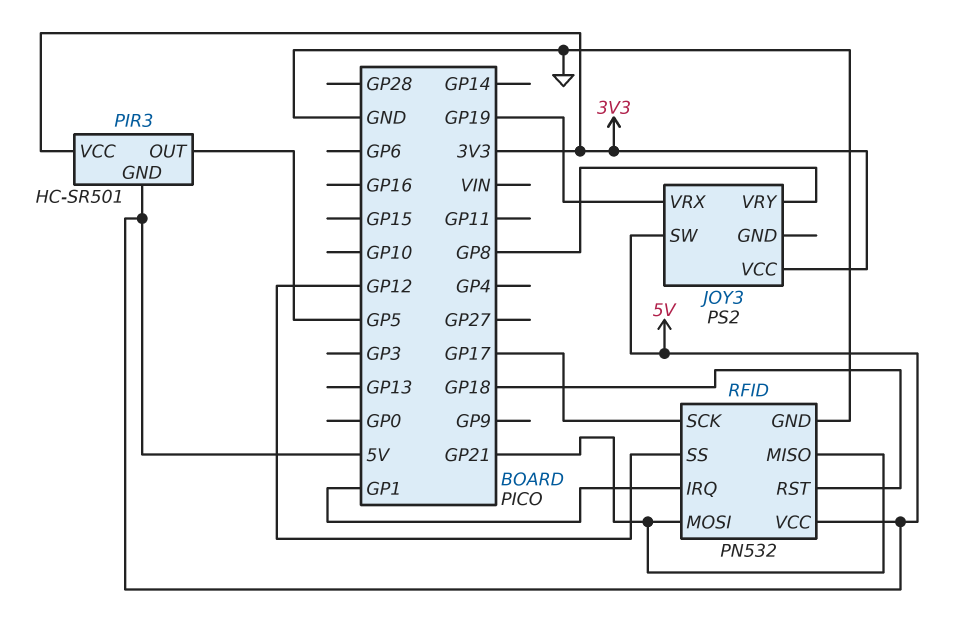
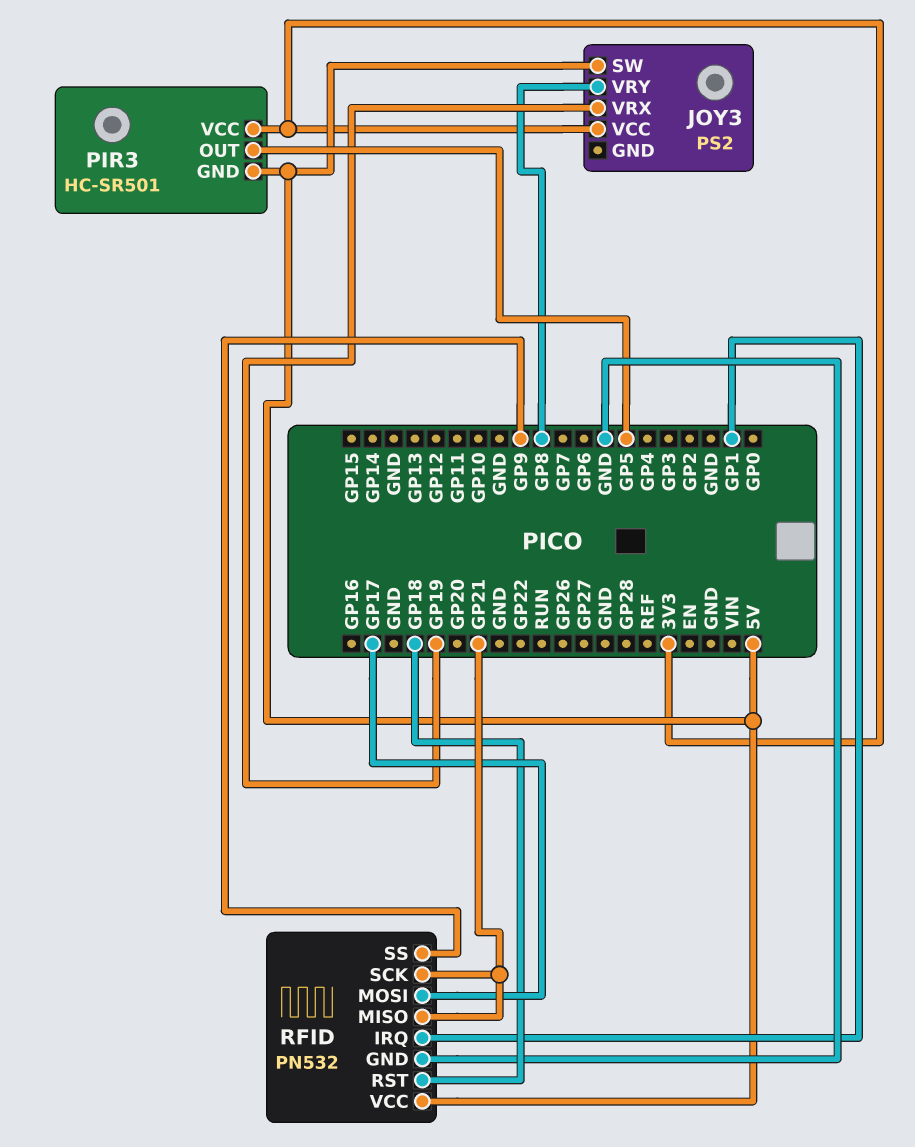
RFID pin MOSI: GP21 -> GP17
RFID pin SCK: GP17 -> GP21
RFID pin SS: GP12 -> GP9

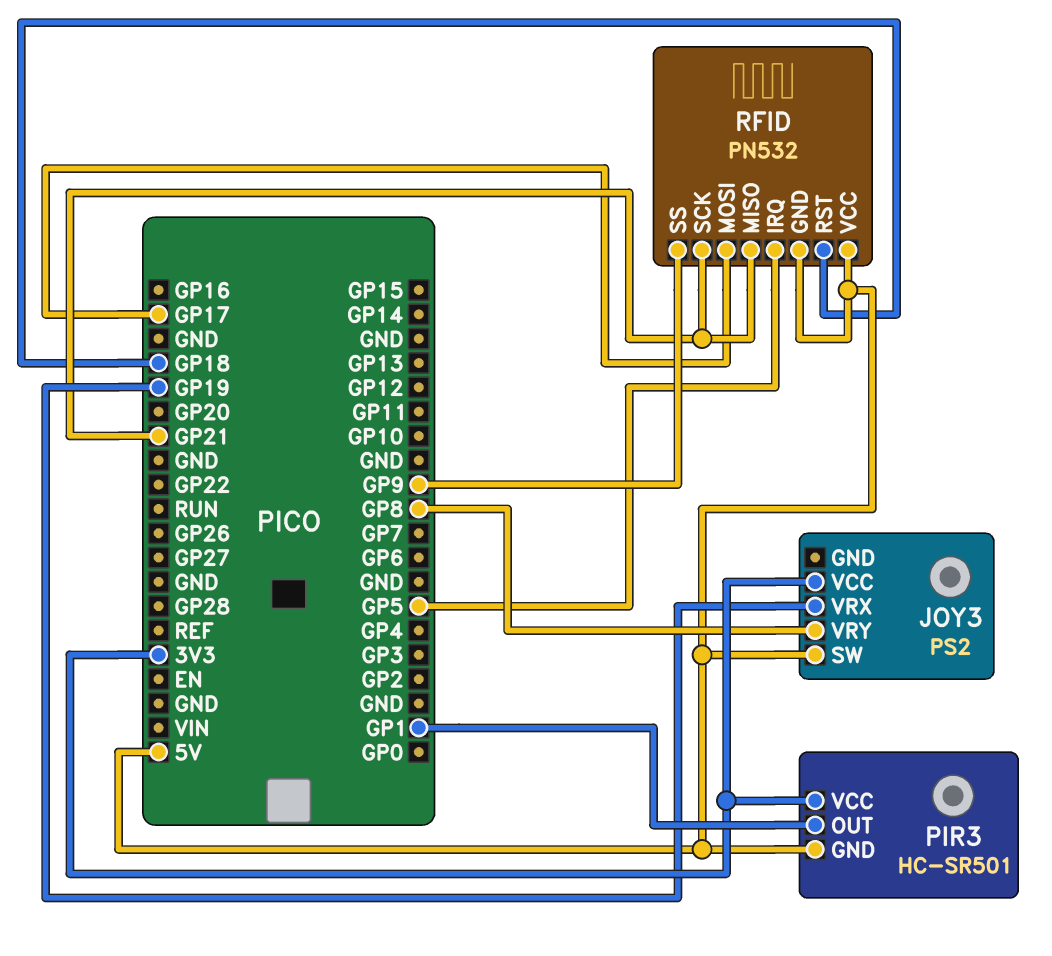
PIR3 pin OUT: GP5 -> GP1
RFID pin GND: GND -> 5V
RFID pin IRQ: GP1 -> GP5

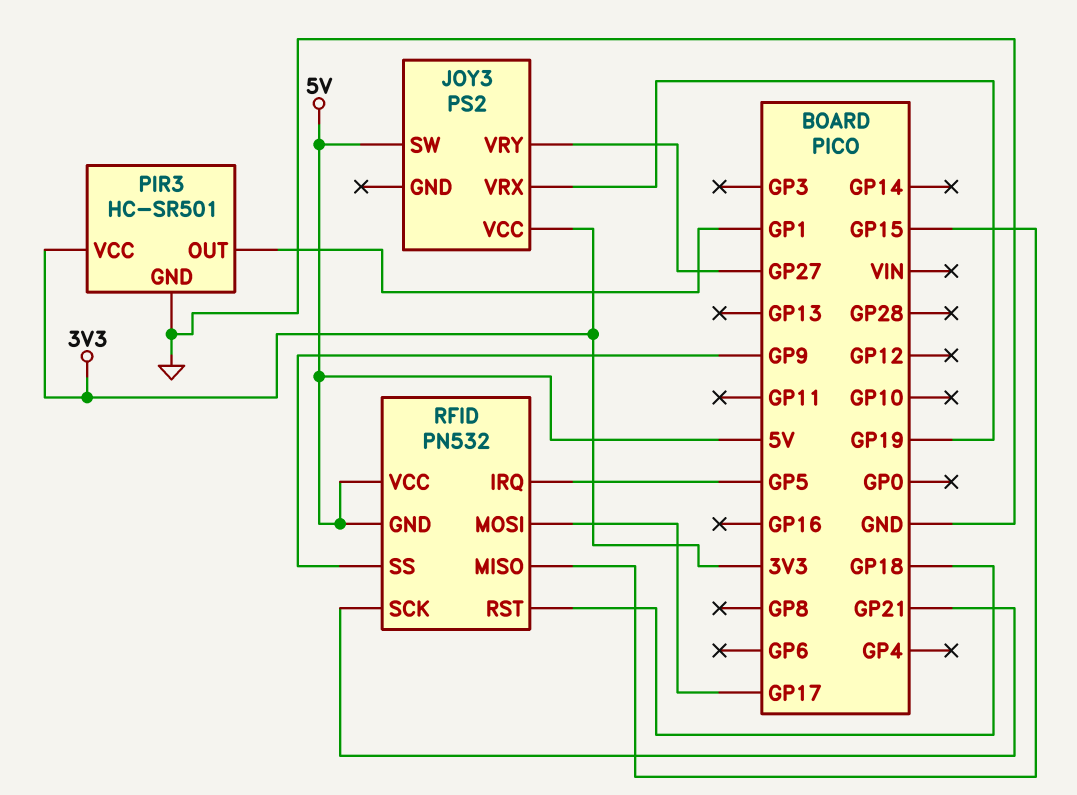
JOY3 pin VRY: GP8 -> GP27
PIR3 pin GND: 5V -> GND
RFID pin MISO: GP21 -> GP15

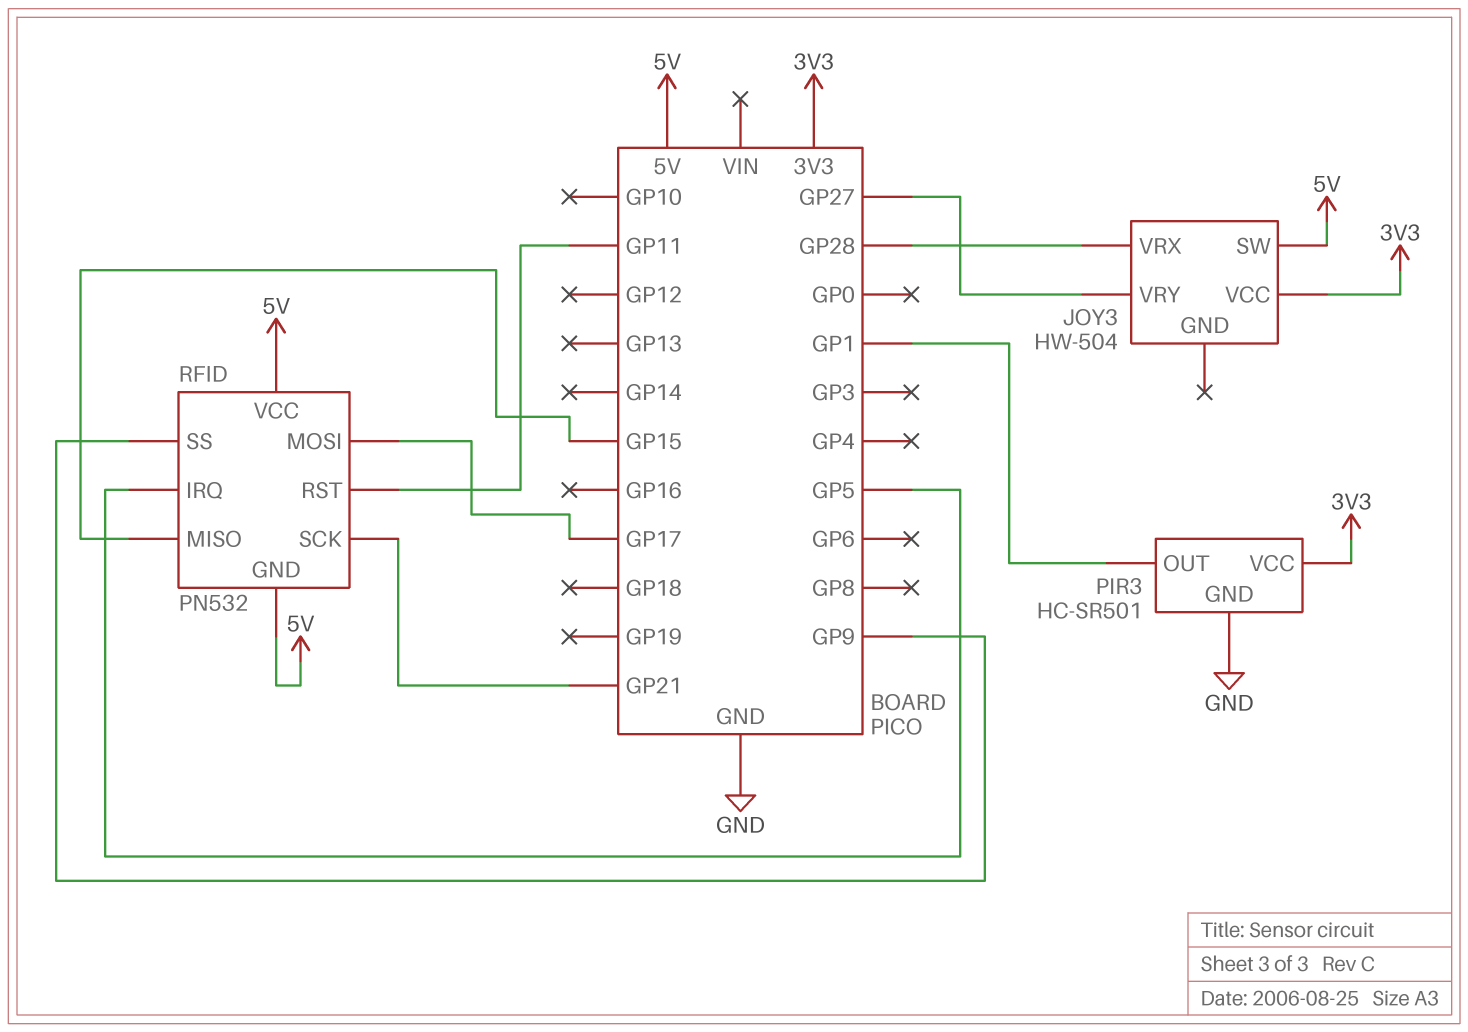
JOY3: PS2 -> HW-504
JOY3 pin VRX: GP19 -> GP28
RFID pin RST: GP18 -> GP11

